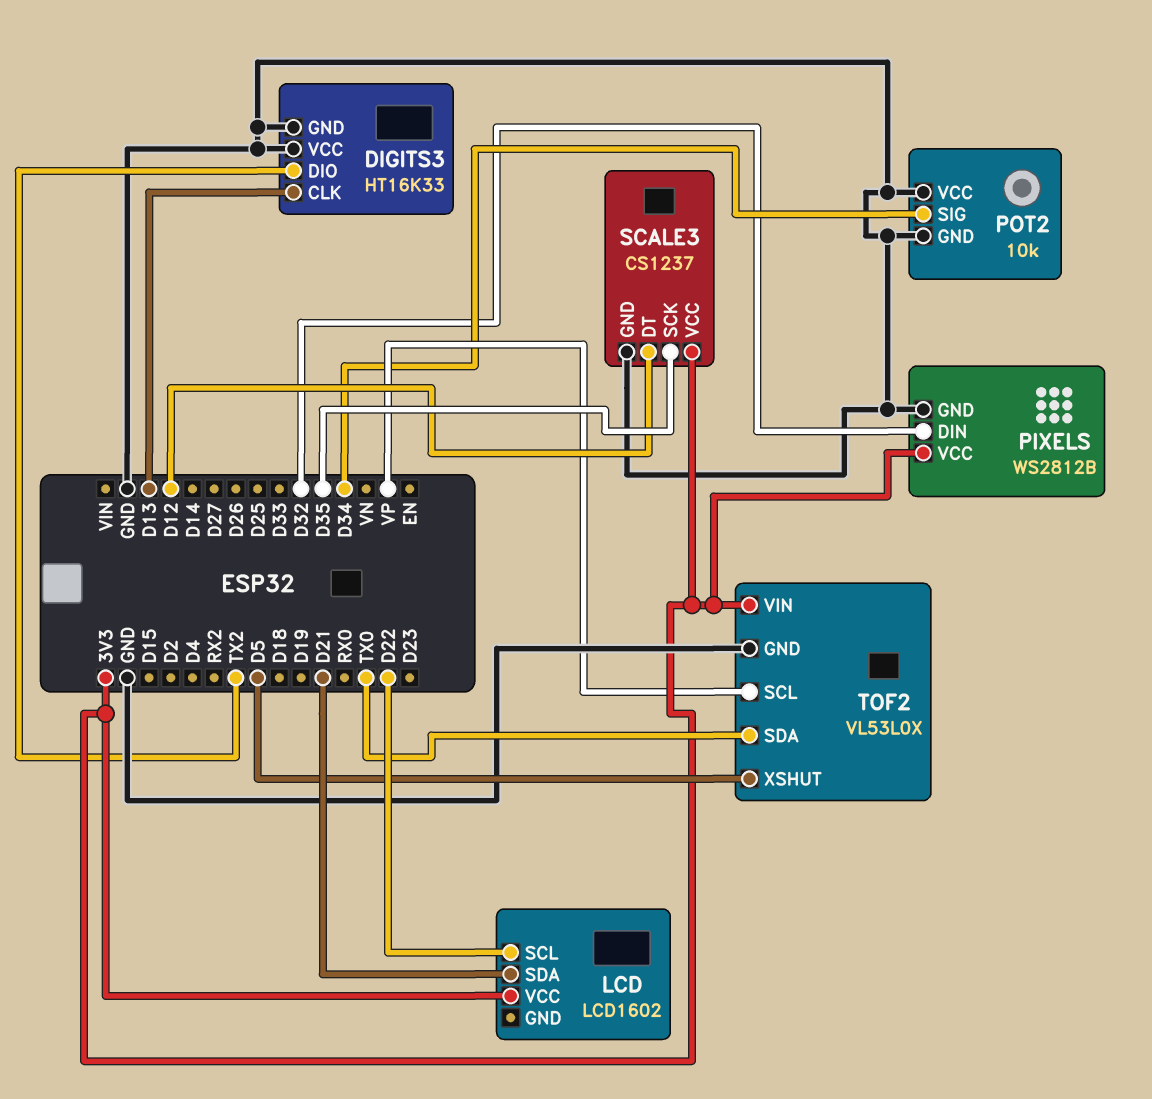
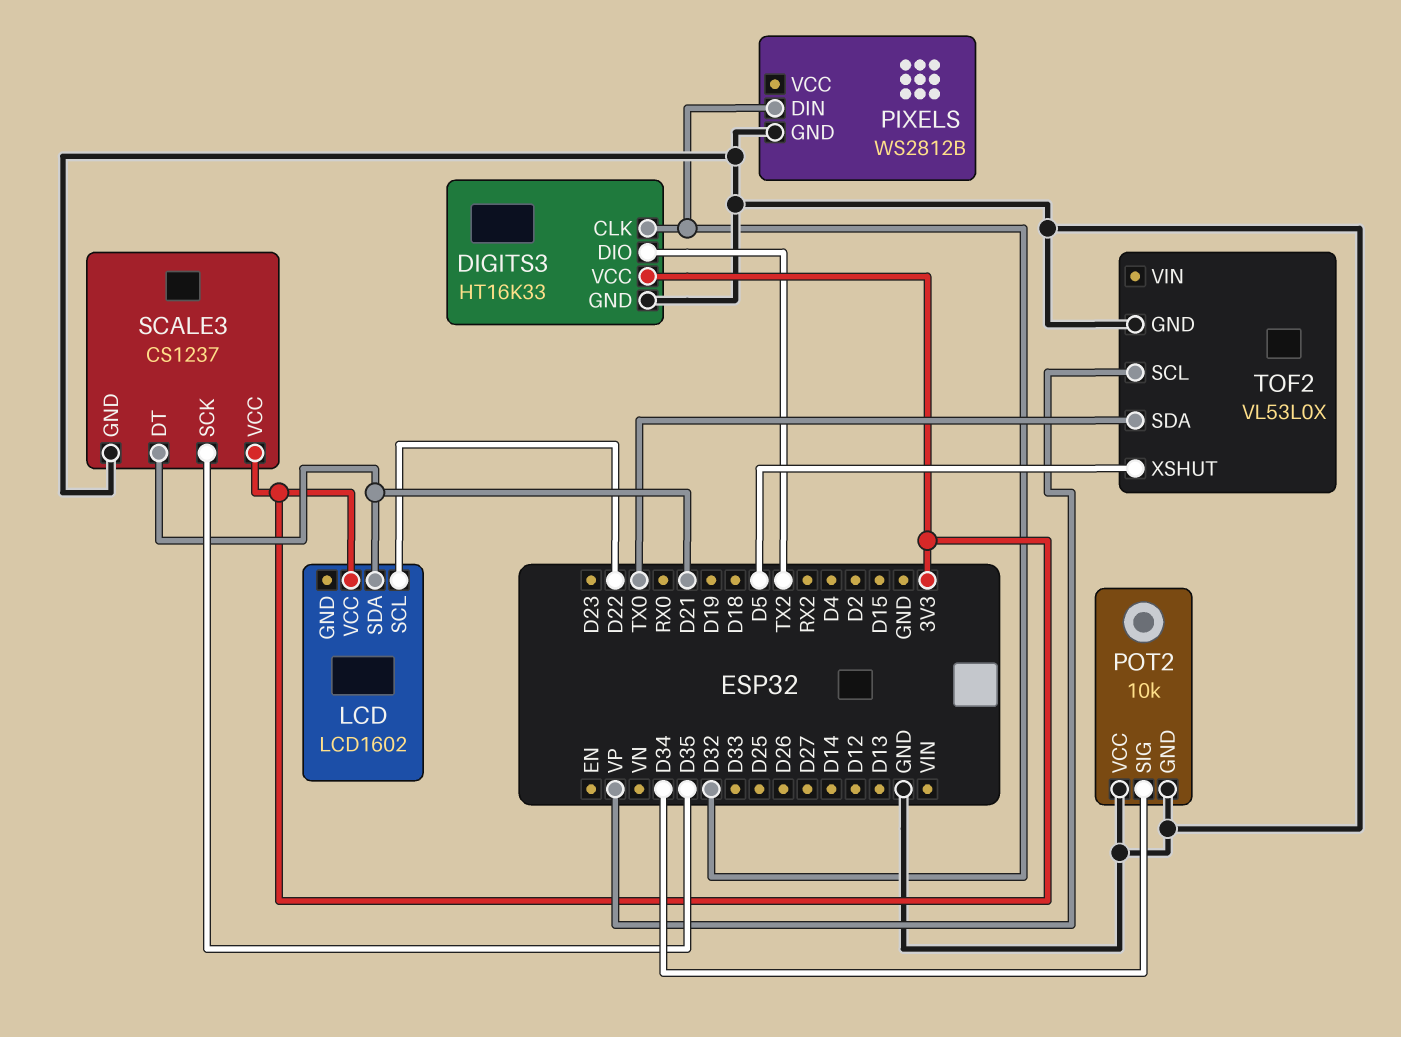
DIGITS3 pin CLK: D13 -> D32
DIGITS3 pin VCC: GND -> 3V3
PIXELS pin VCC: 3V3 -> none
SCALE3 pin DT: D12 -> D21
TOF2 pin VIN: 3V3 -> none

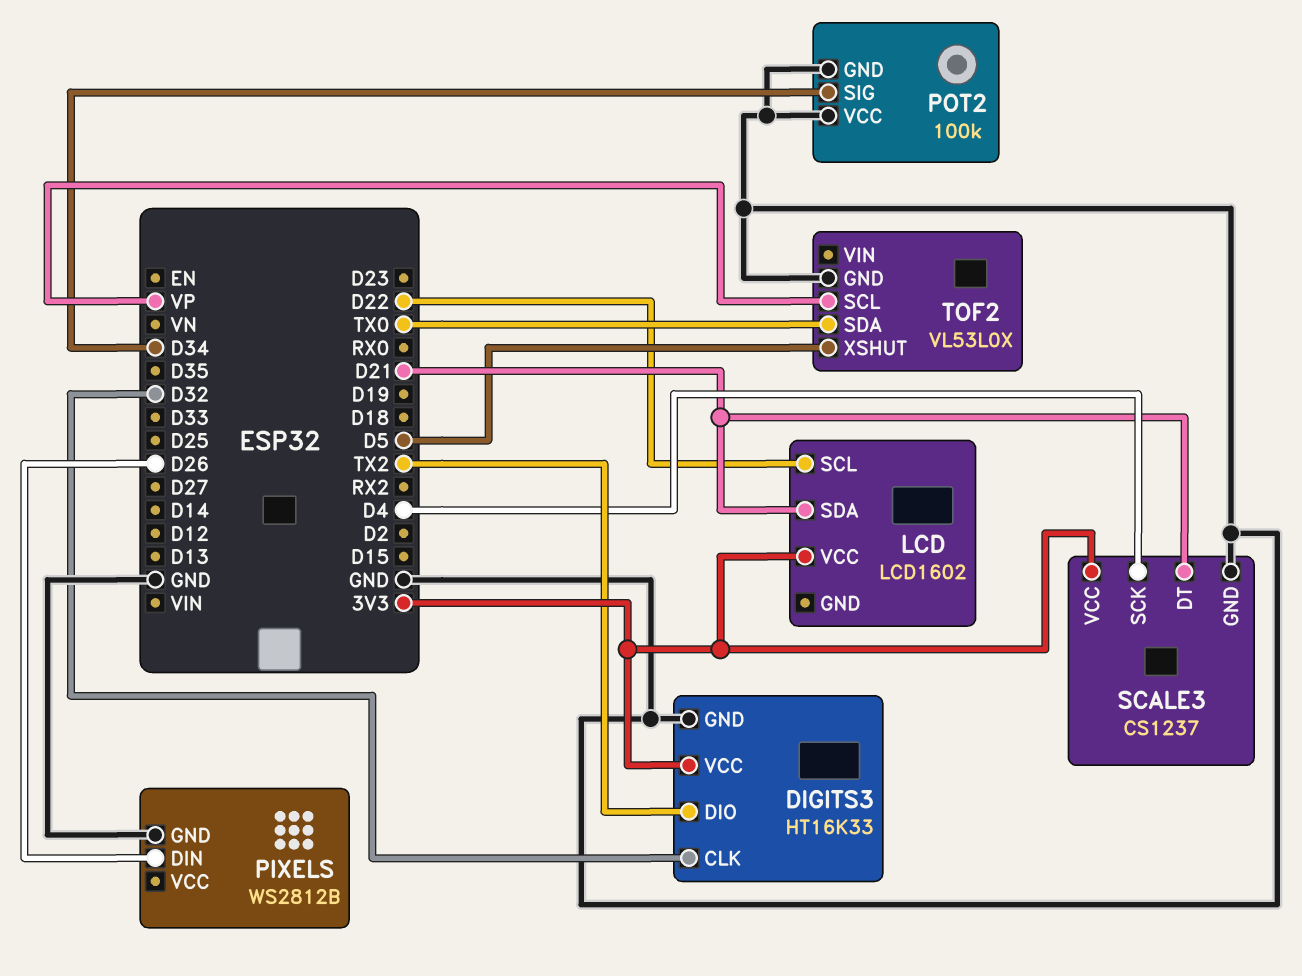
PIXELS pin DIN: D32 -> D26
POT2: 10k -> 100k
SCALE3 pin SCK: D35 -> D4

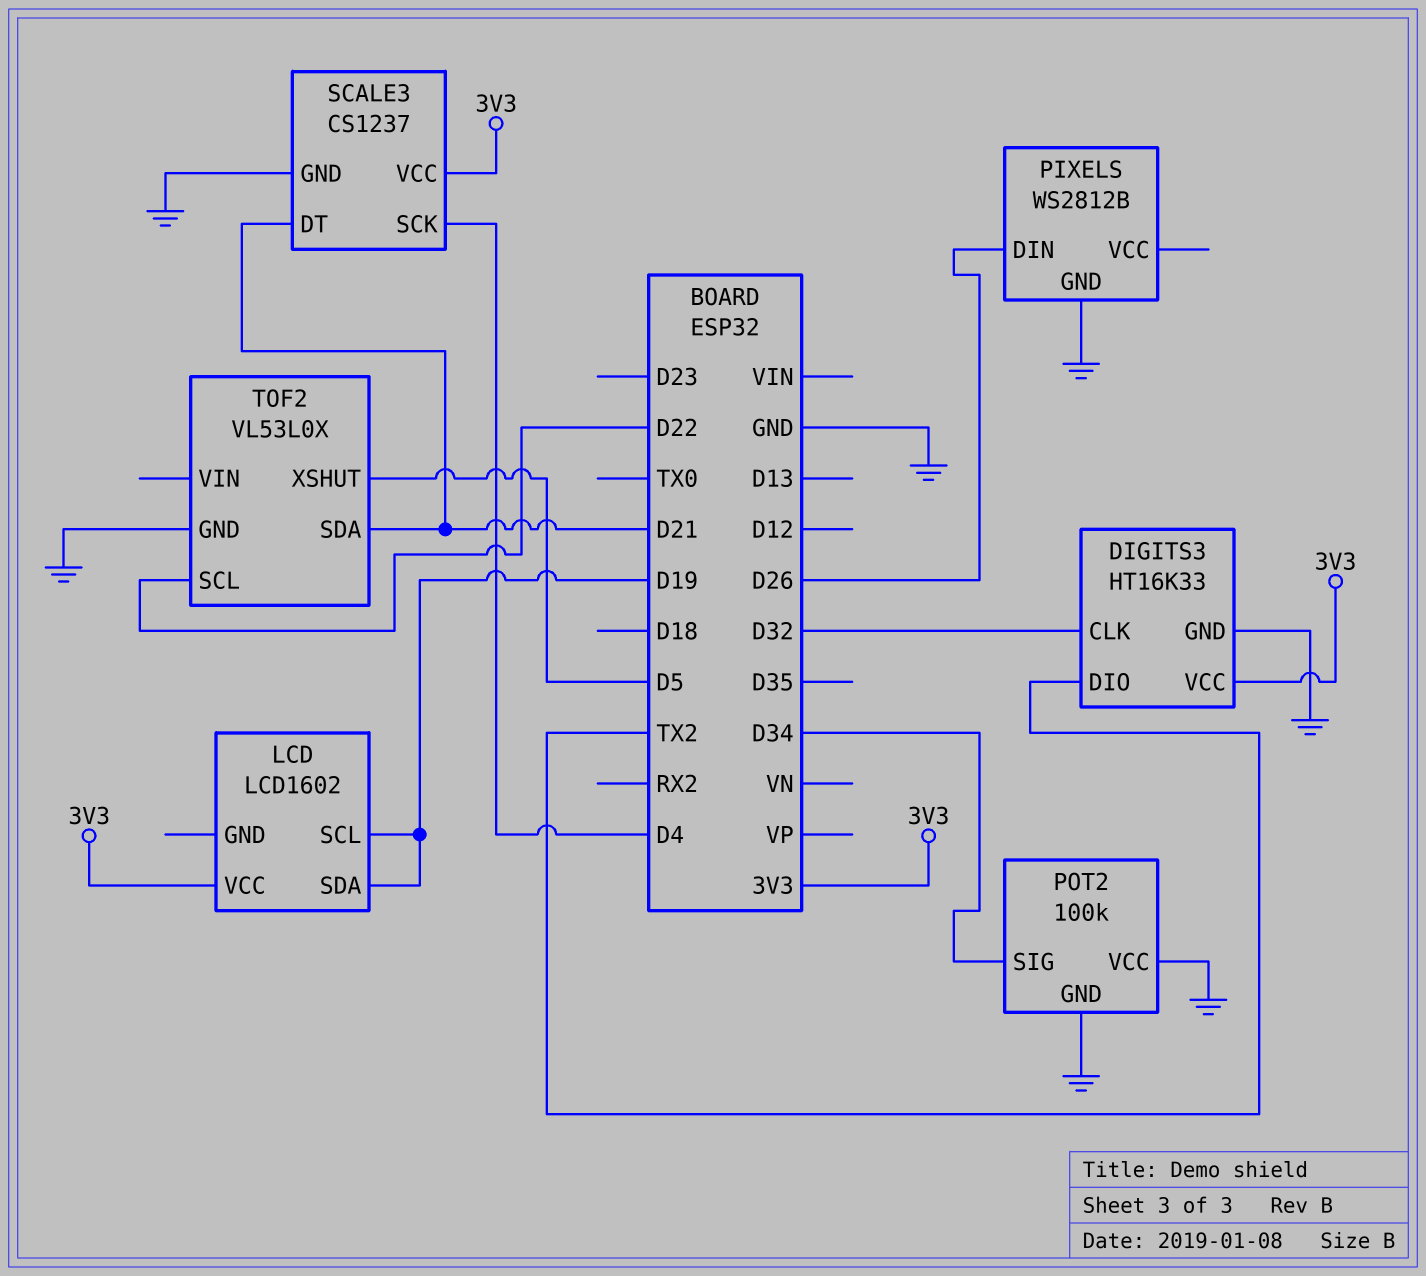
LCD pin SCL: D22 -> D19
LCD pin SDA: D21 -> D19
TOF2 pin SCL: VP -> D22
TOF2 pin SDA: TX0 -> D21

